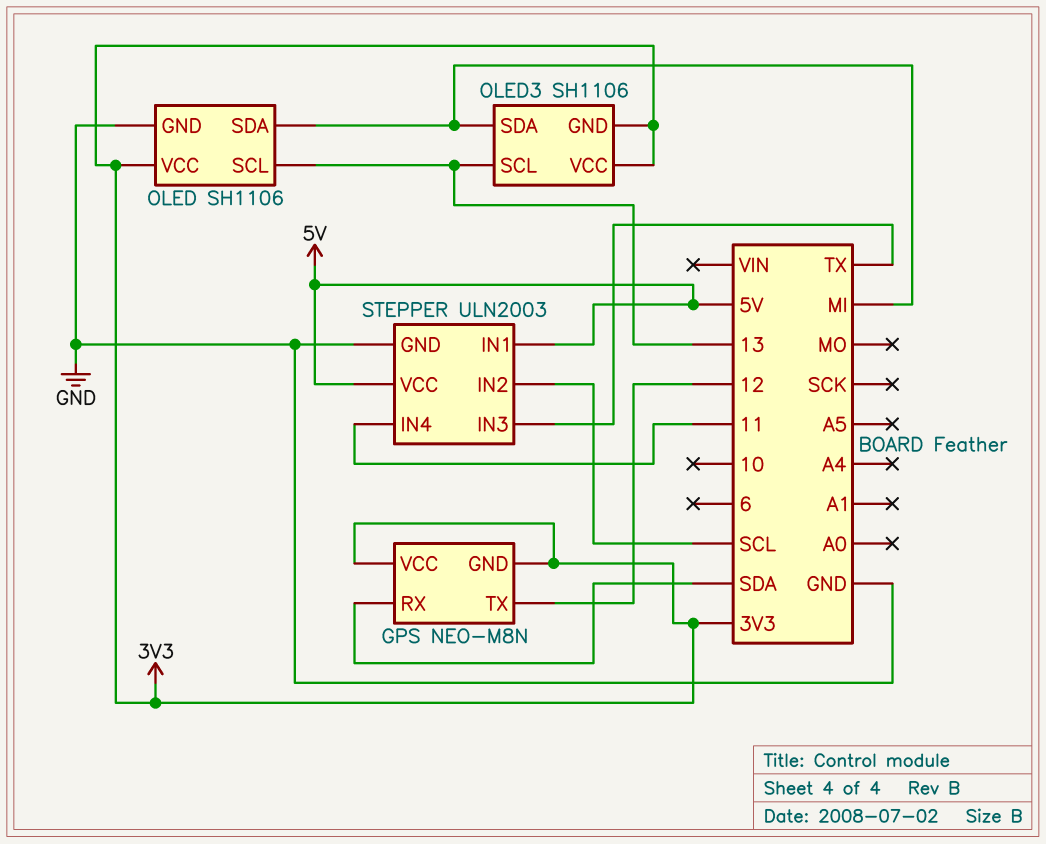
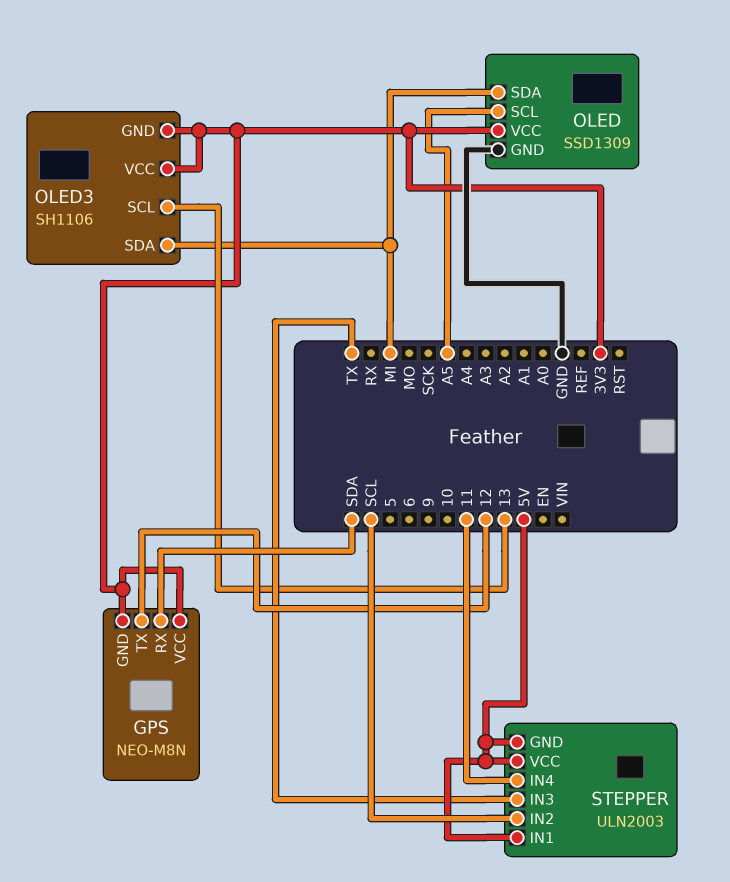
OLED: SH1106 -> SSD1309
OLED pin SCL: 13 -> A5
STEPPER pin GND: GND -> 5V

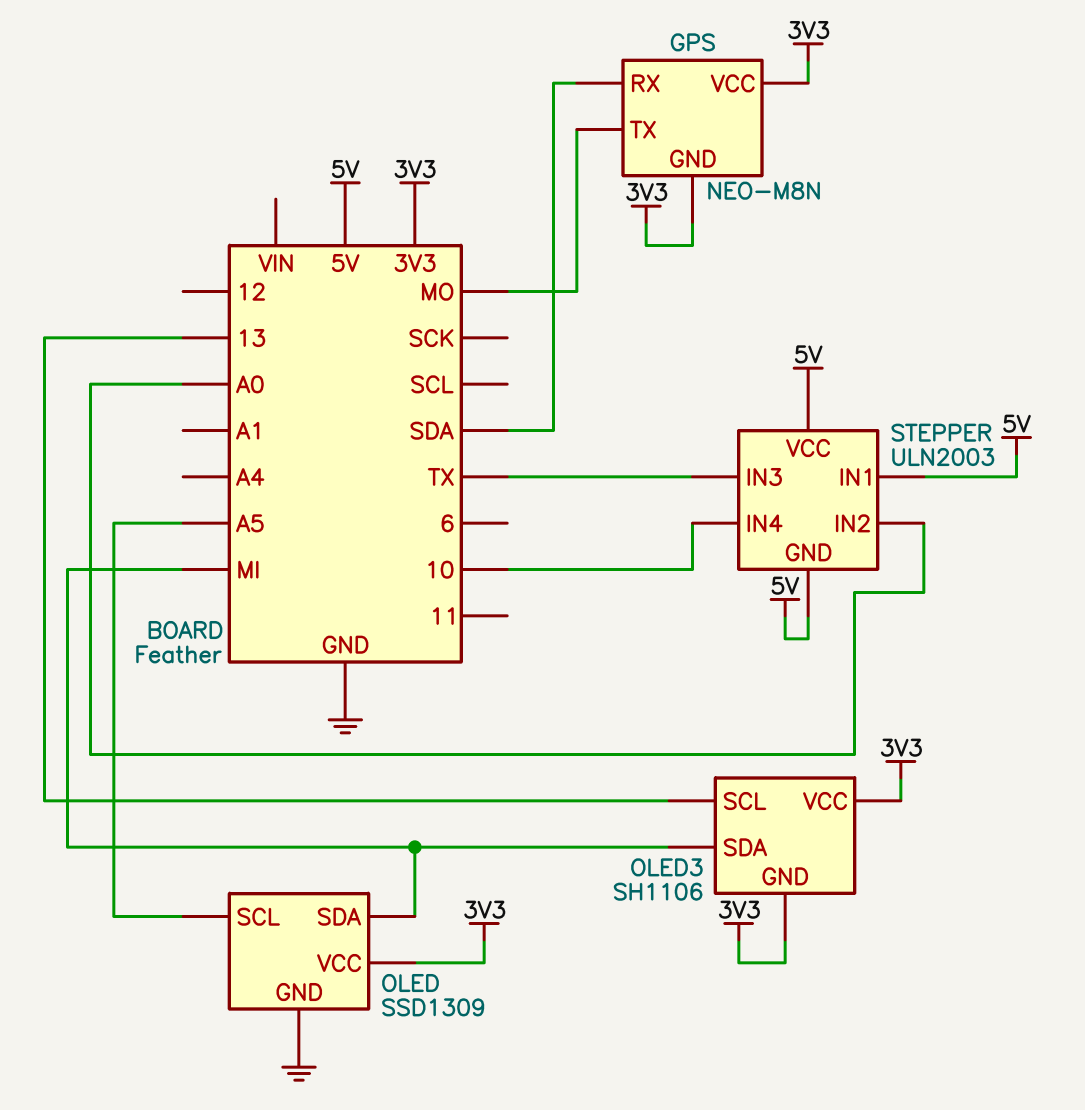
GPS pin TX: 12 -> MO
STEPPER pin IN2: SCL -> A0
STEPPER pin IN4: 11 -> 10

